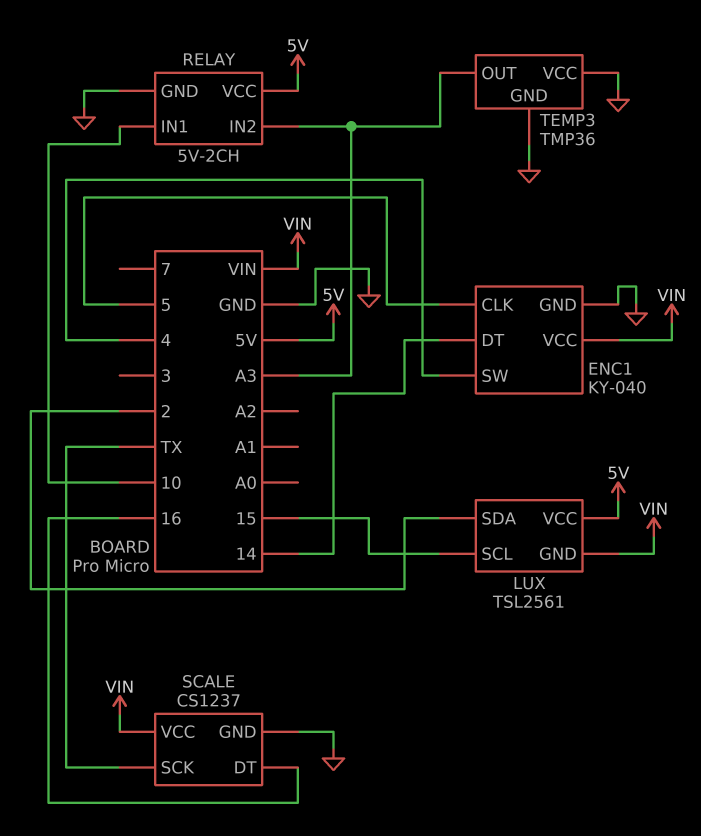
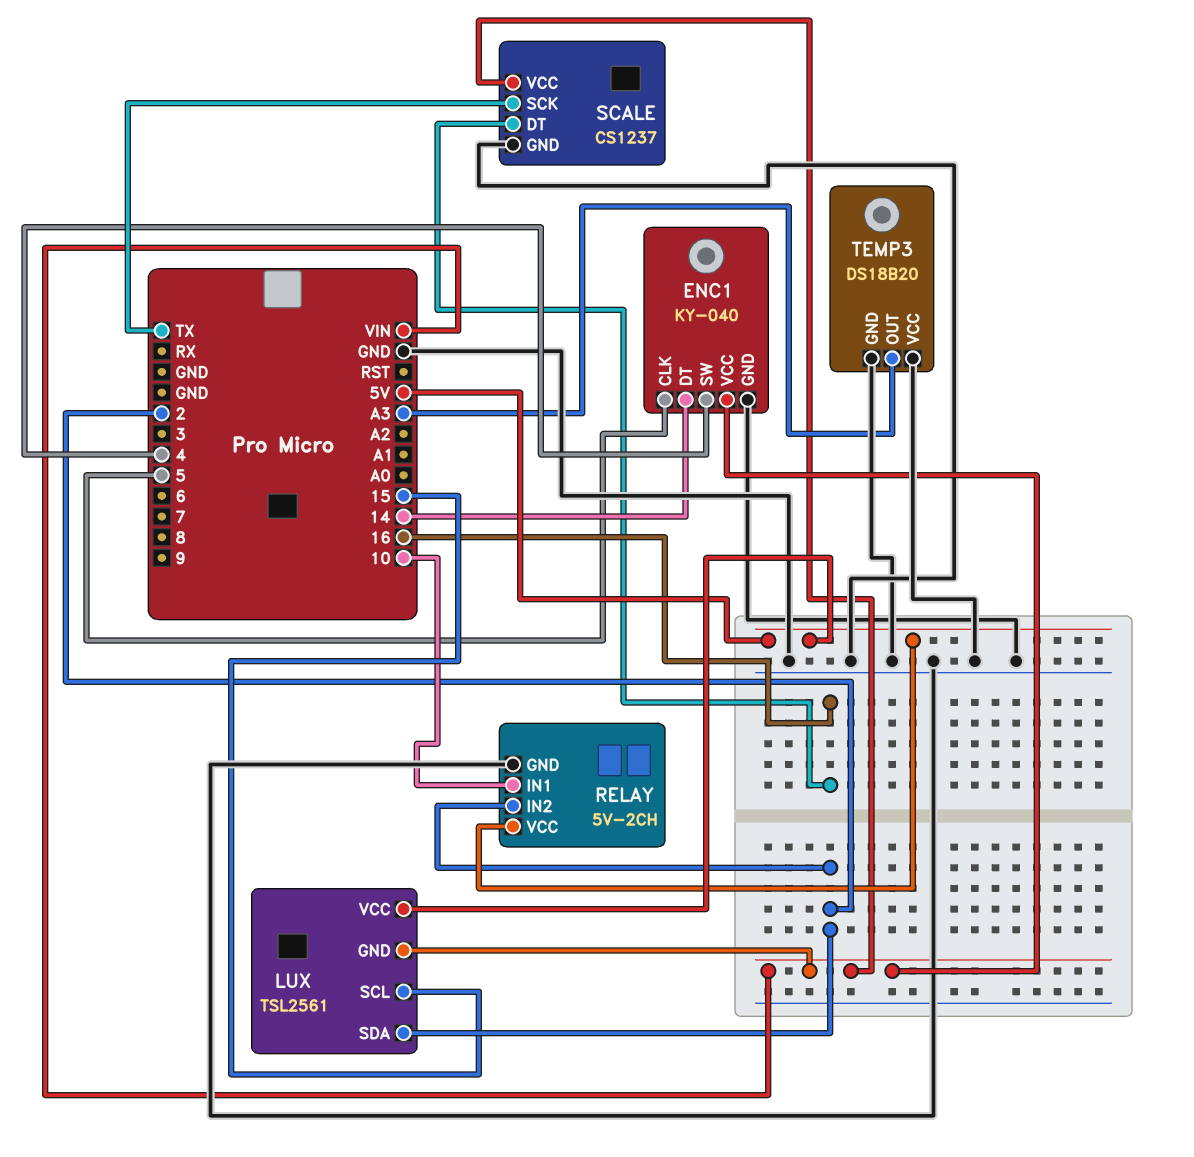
RELAY pin IN2: A3 -> 2
TEMP3: TMP36 -> DS18B20

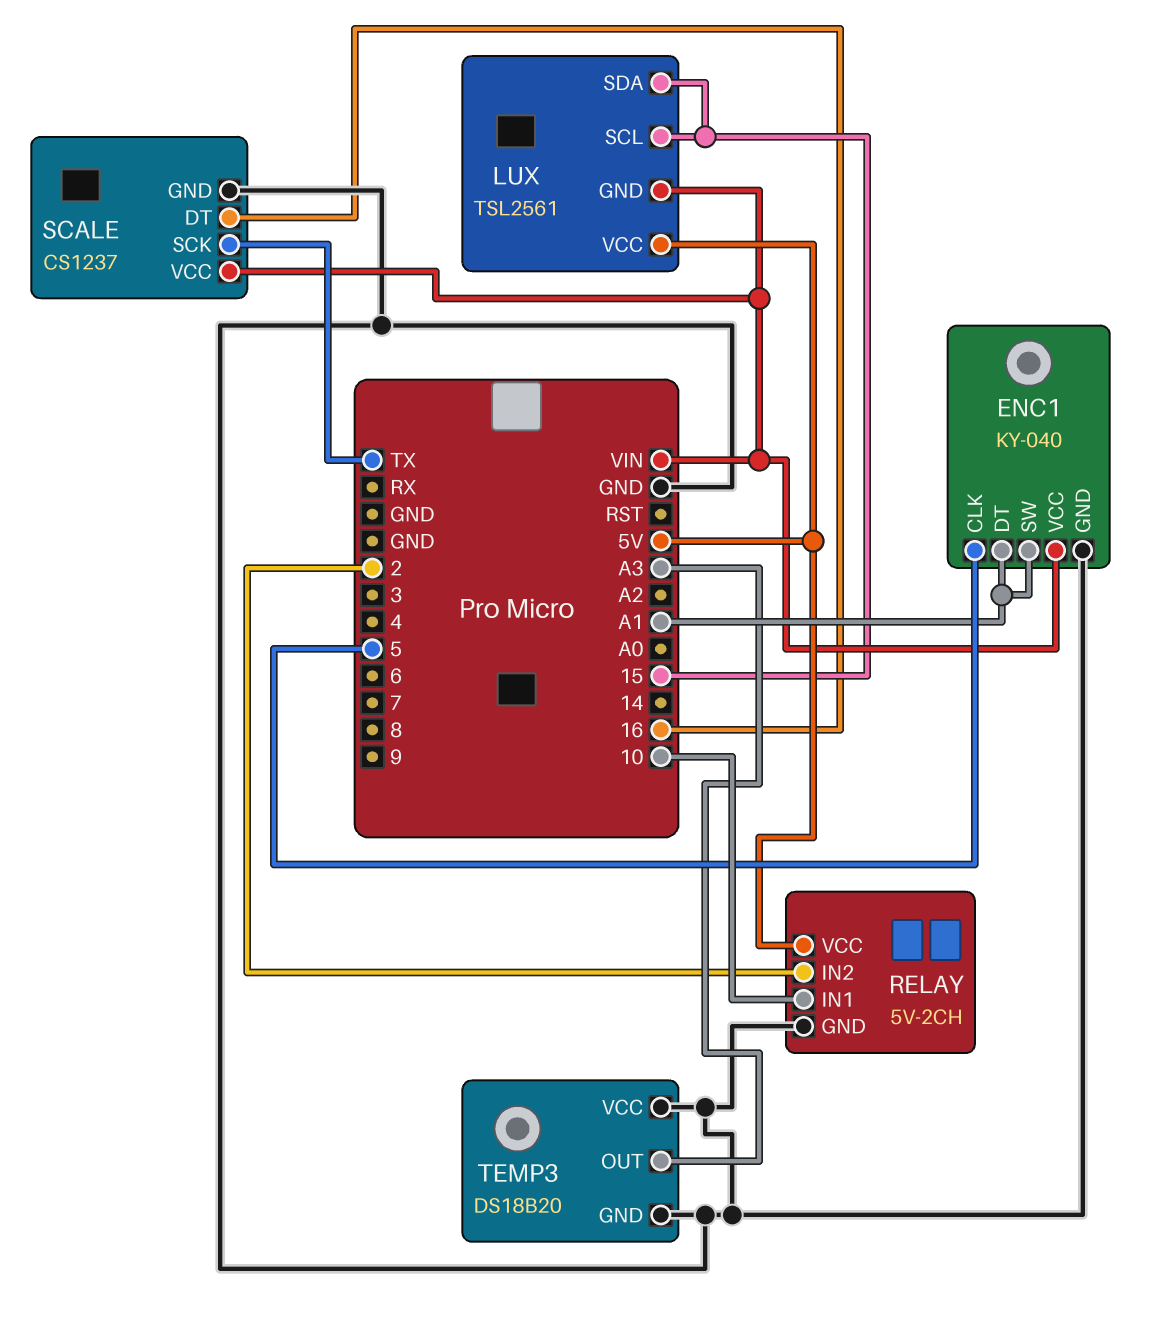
ENC1 pin DT: 14 -> A1
ENC1 pin SW: 4 -> A1
LUX pin SDA: 2 -> 15

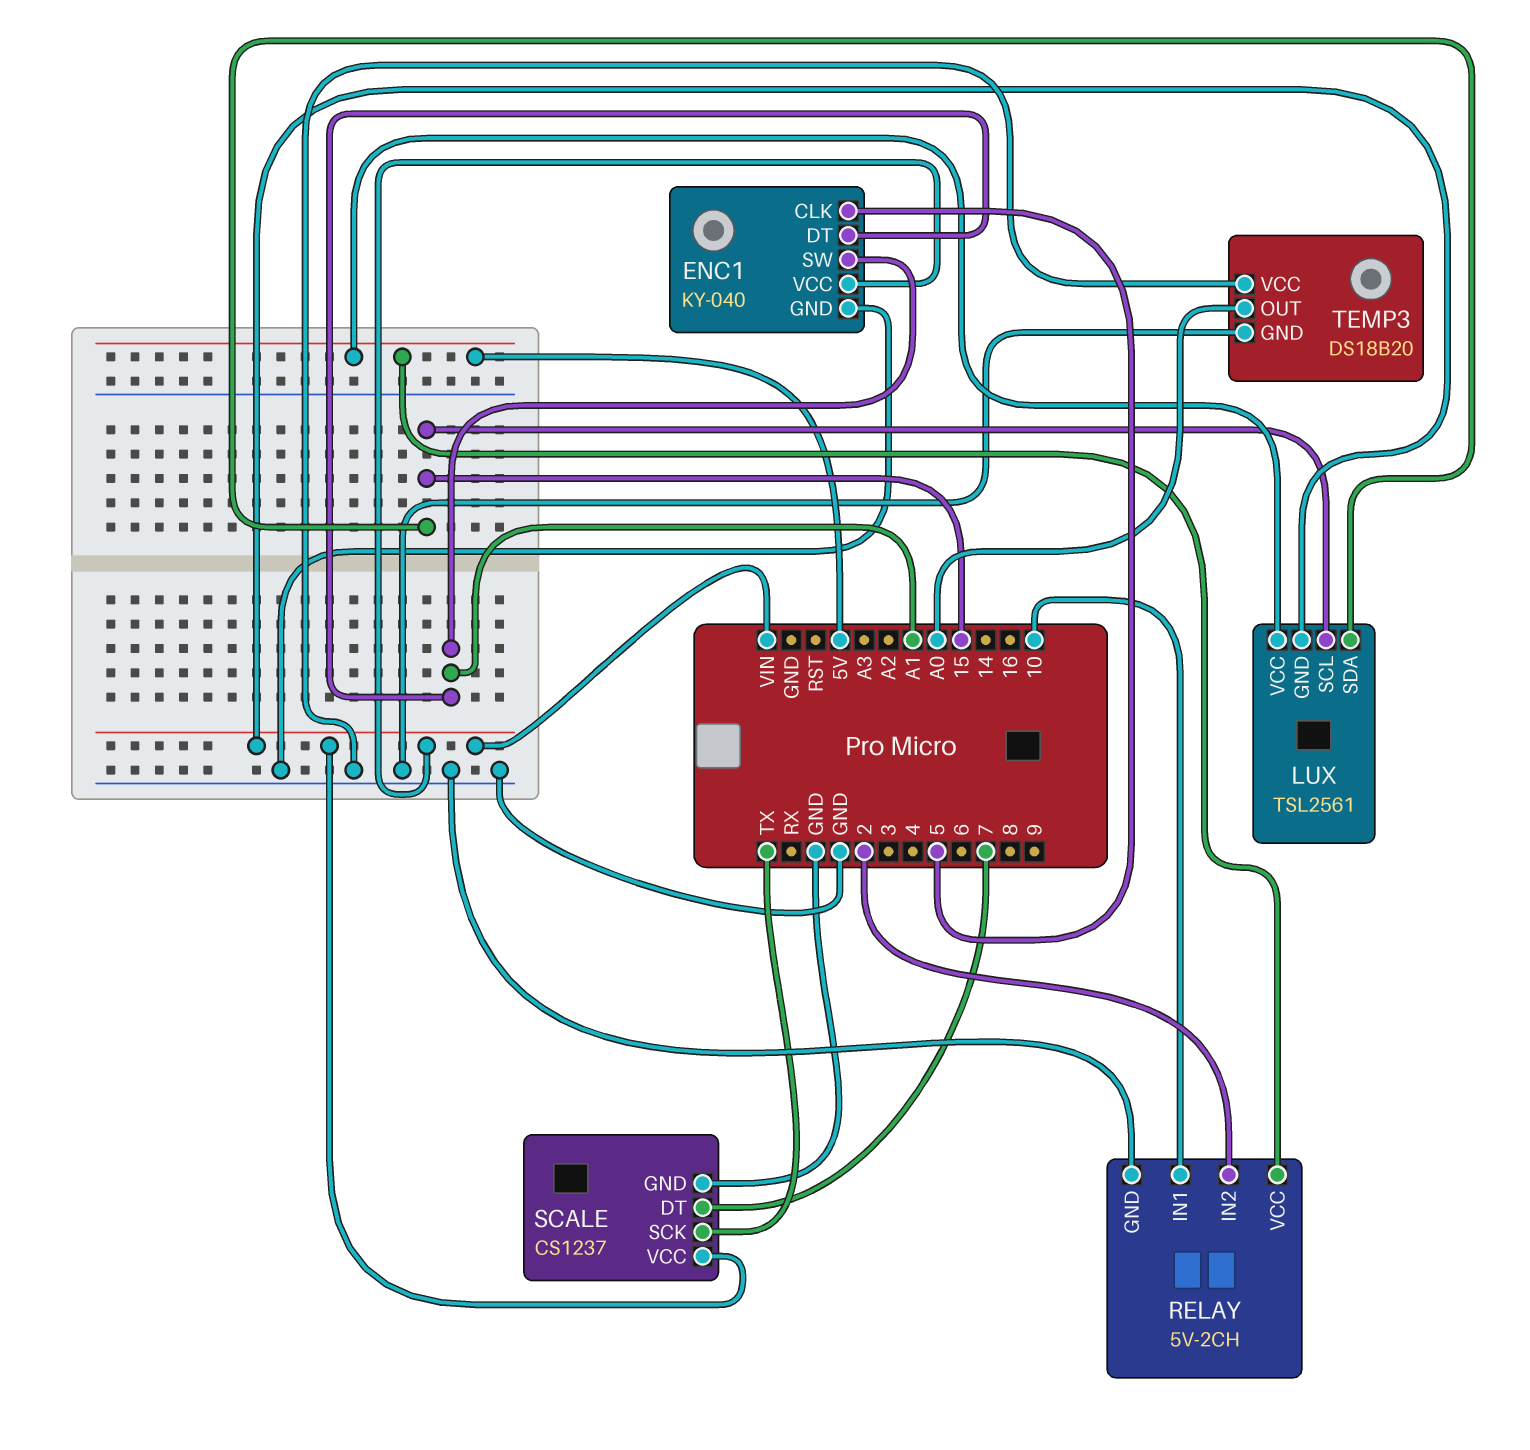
SCALE pin DT: 16 -> 7
TEMP3 pin OUT: A3 -> A0

